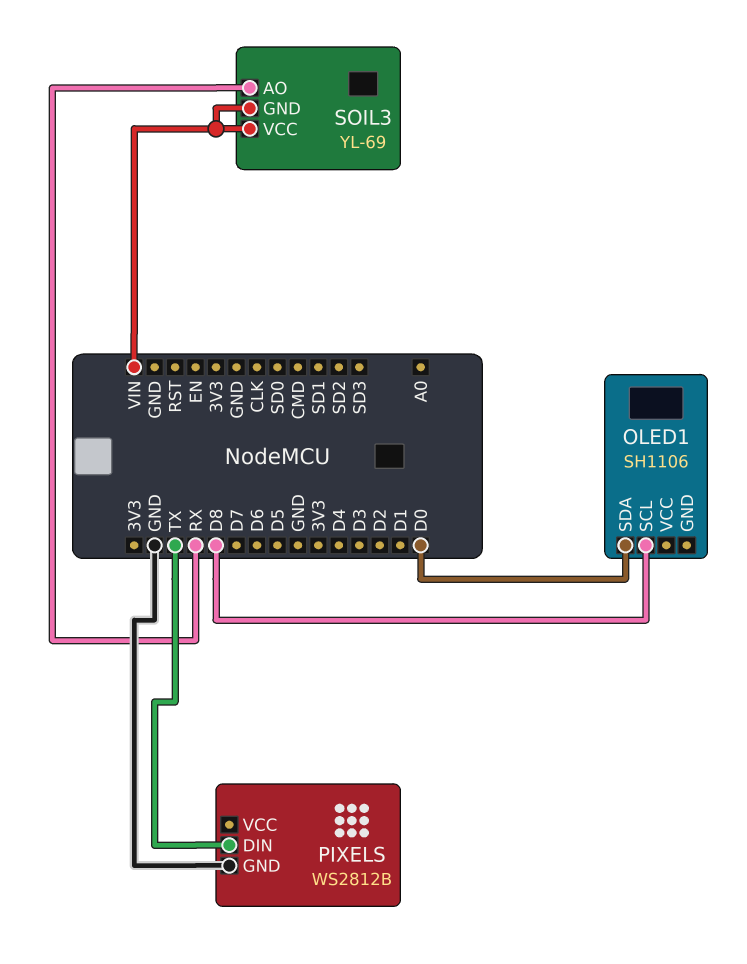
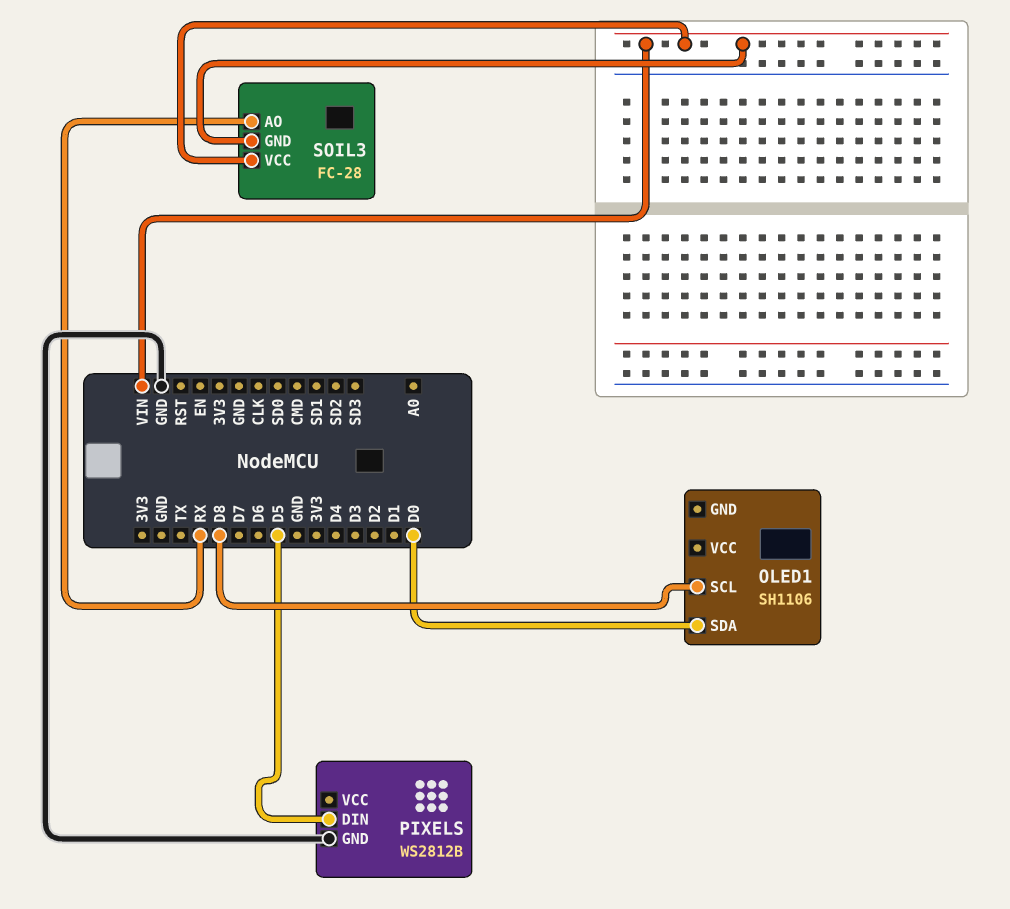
PIXELS pin DIN: TX -> D5
SOIL3: YL-69 -> FC-28

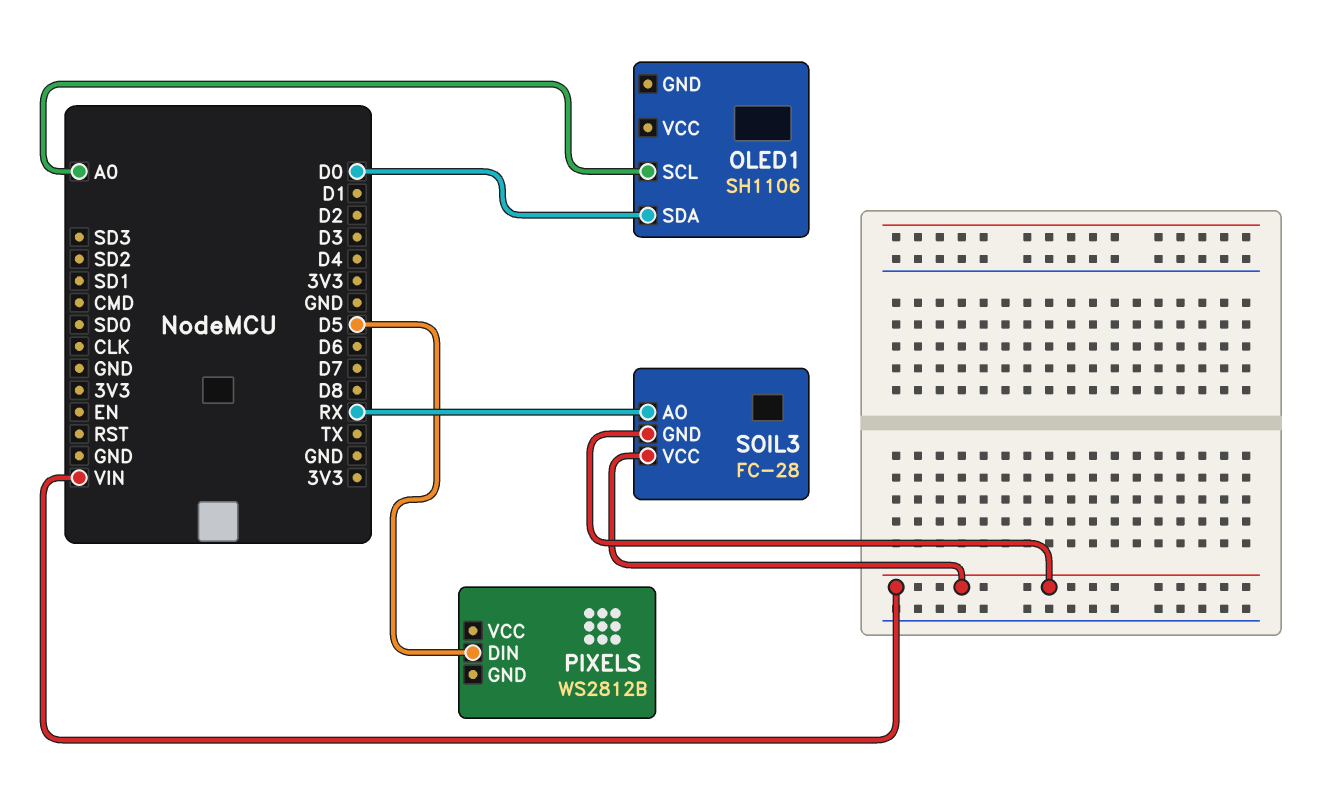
OLED1 pin SCL: D8 -> A0
PIXELS pin GND: GND -> none

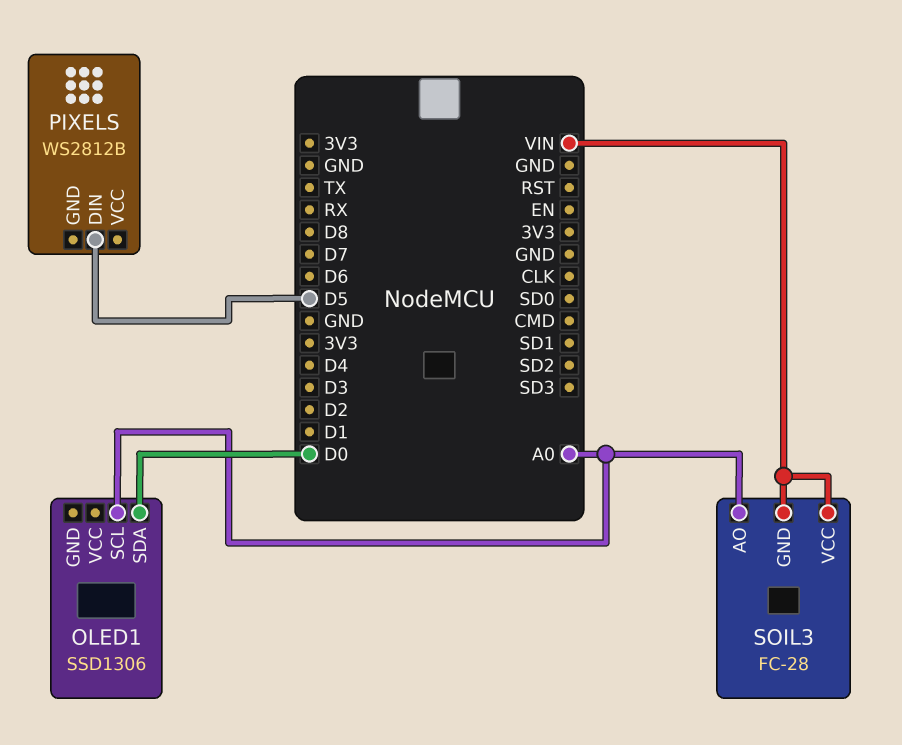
OLED1: SH1106 -> SSD1306
SOIL3 pin AO: RX -> A0

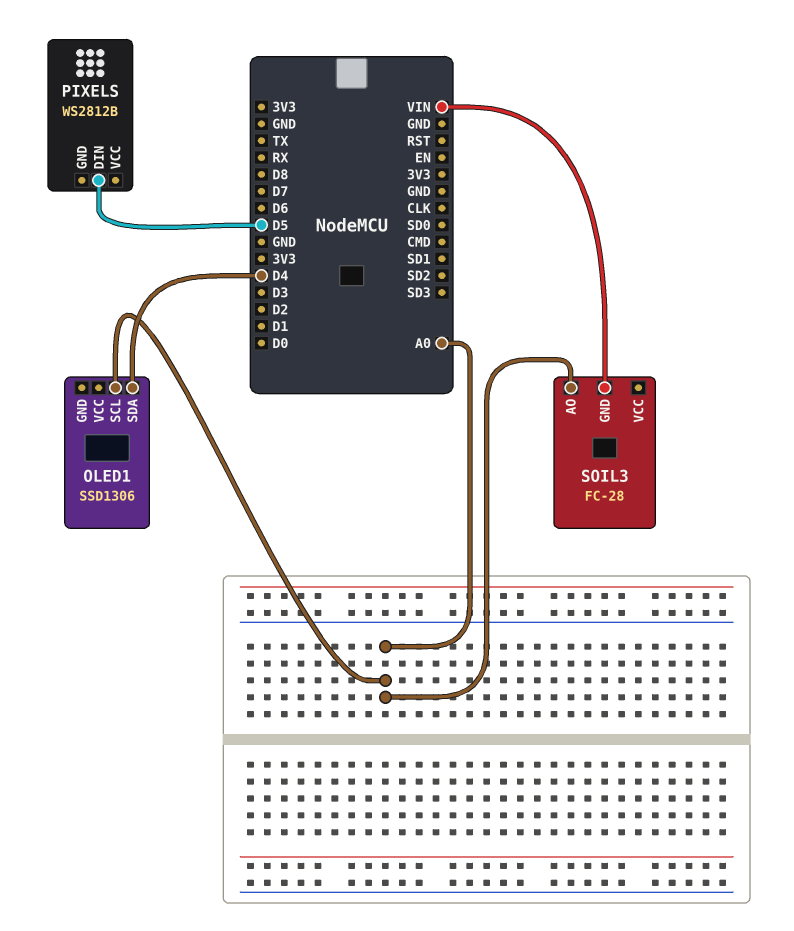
OLED1 pin SDA: D0 -> D4
SOIL3 pin VCC: VIN -> none

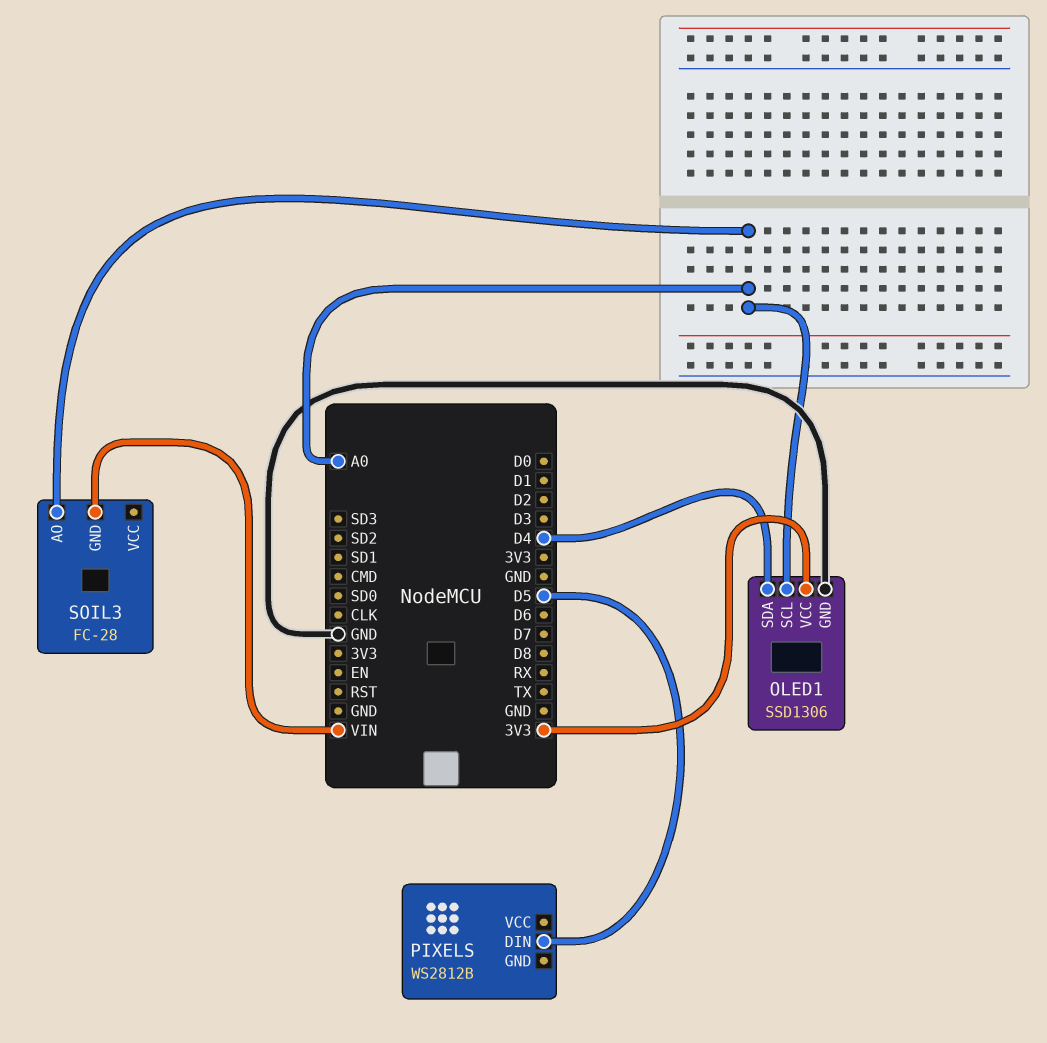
OLED1 pin GND: none -> GND
OLED1 pin VCC: none -> 3V3

